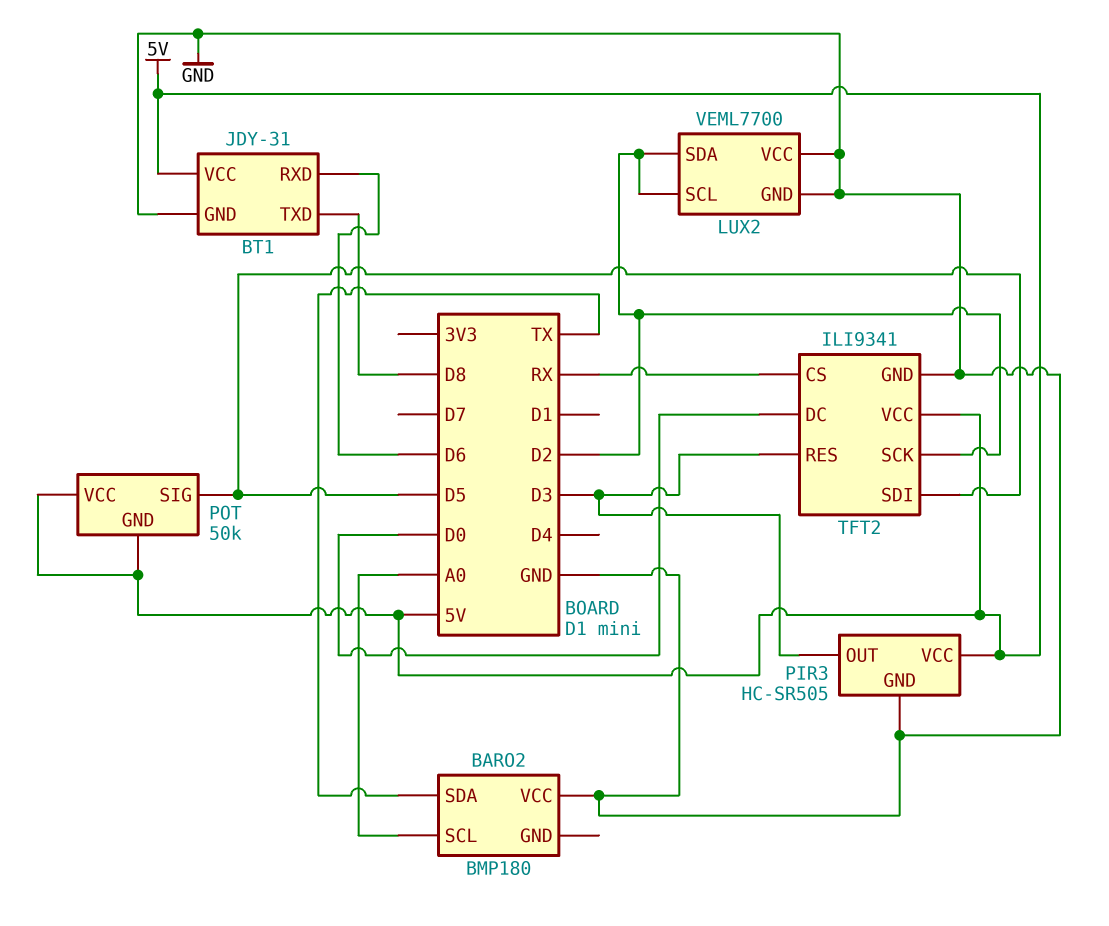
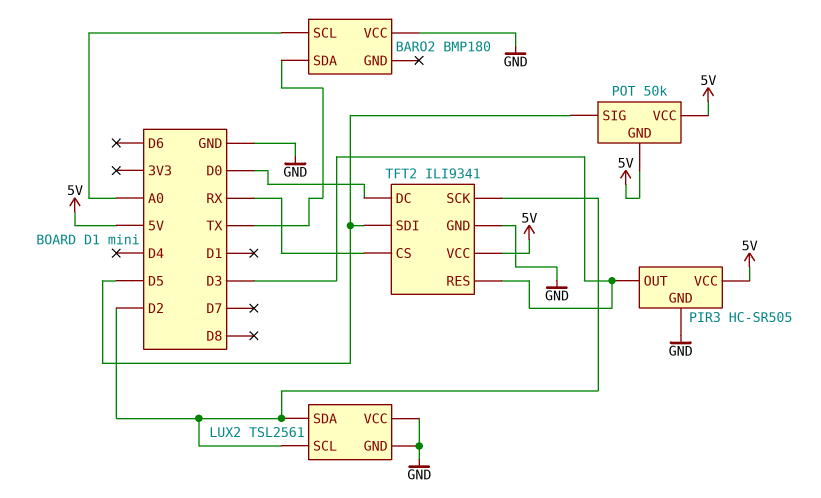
BT1: JDY-31 -> none
BT1 pin GND: GND -> none
BT1 pin RXD: D6 -> none
BT1 pin TXD: D8 -> none
BT1 pin VCC: 5V -> none
LUX2: VEML7700 -> TSL2561

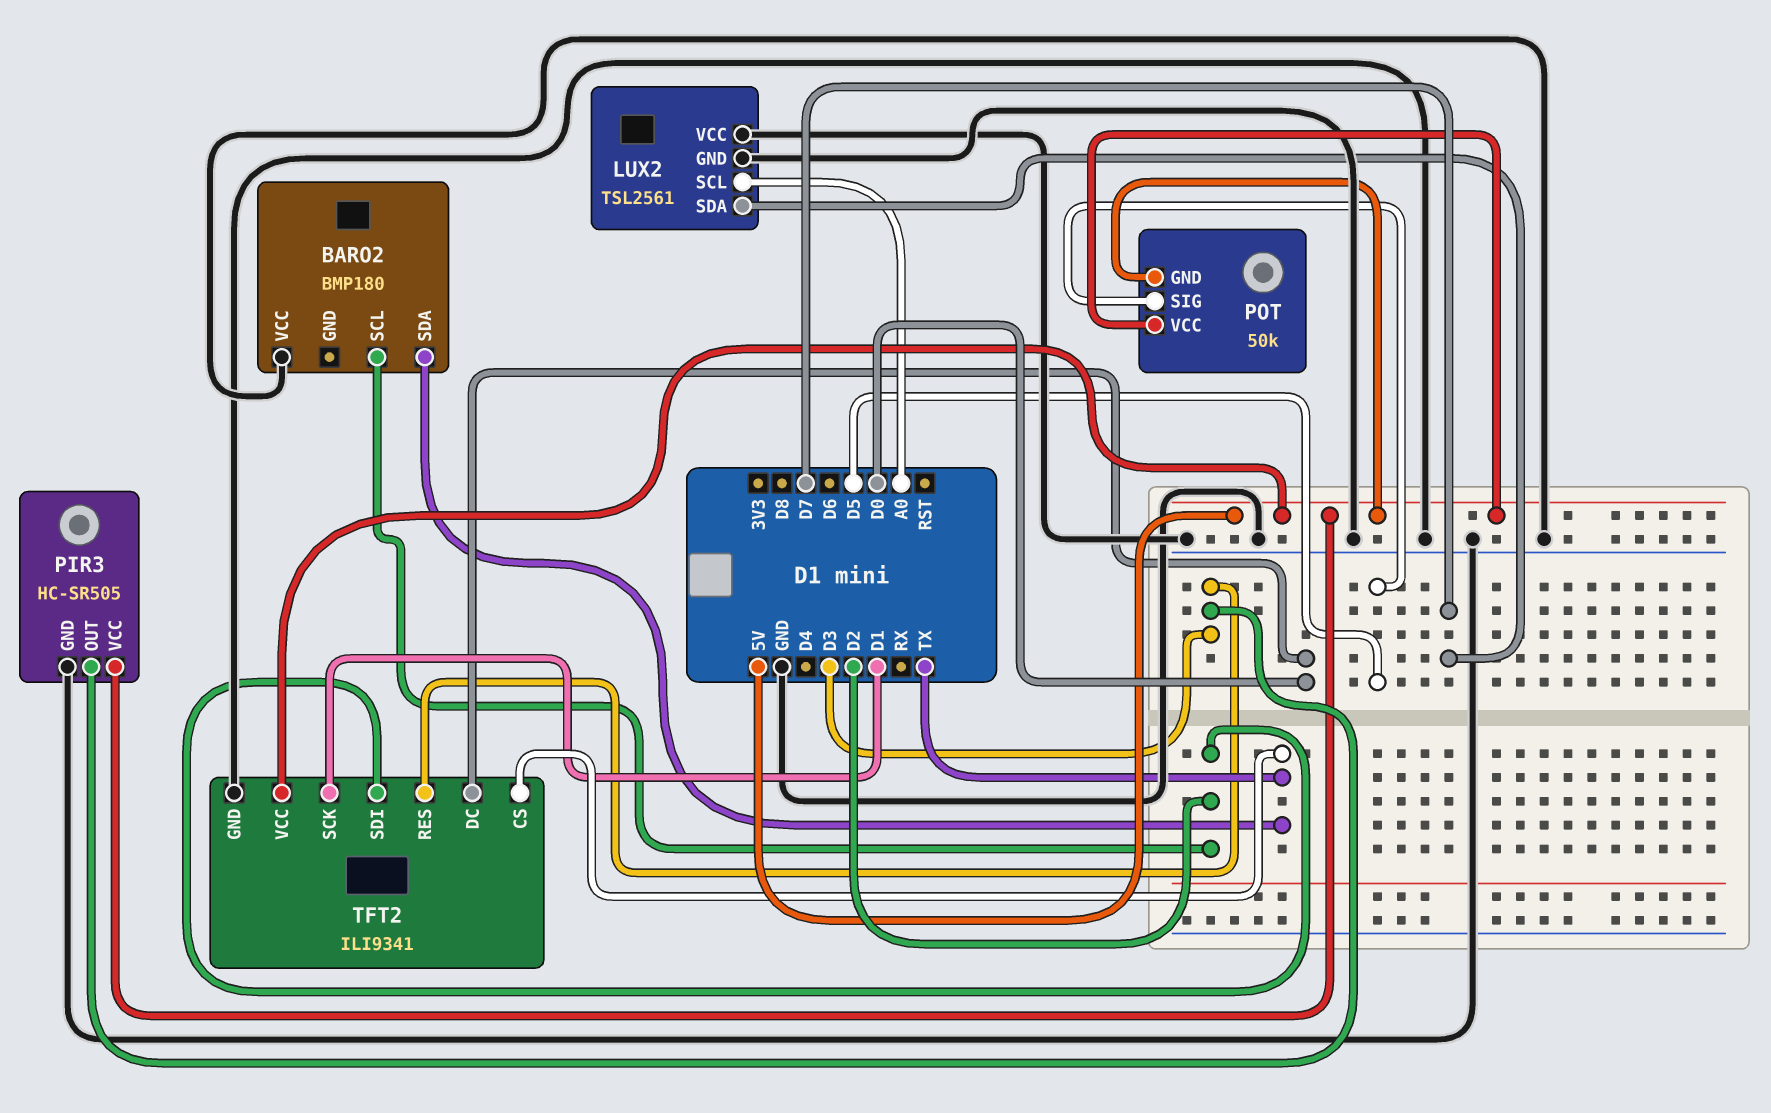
BARO2 pin SCL: A0 -> D2
LUX2 pin SCL: D2 -> A0
LUX2 pin SDA: D2 -> D7
TFT2 pin CS: RX -> TX
TFT2 pin SCK: D2 -> D1
TFT2 pin SDI: D5 -> D2

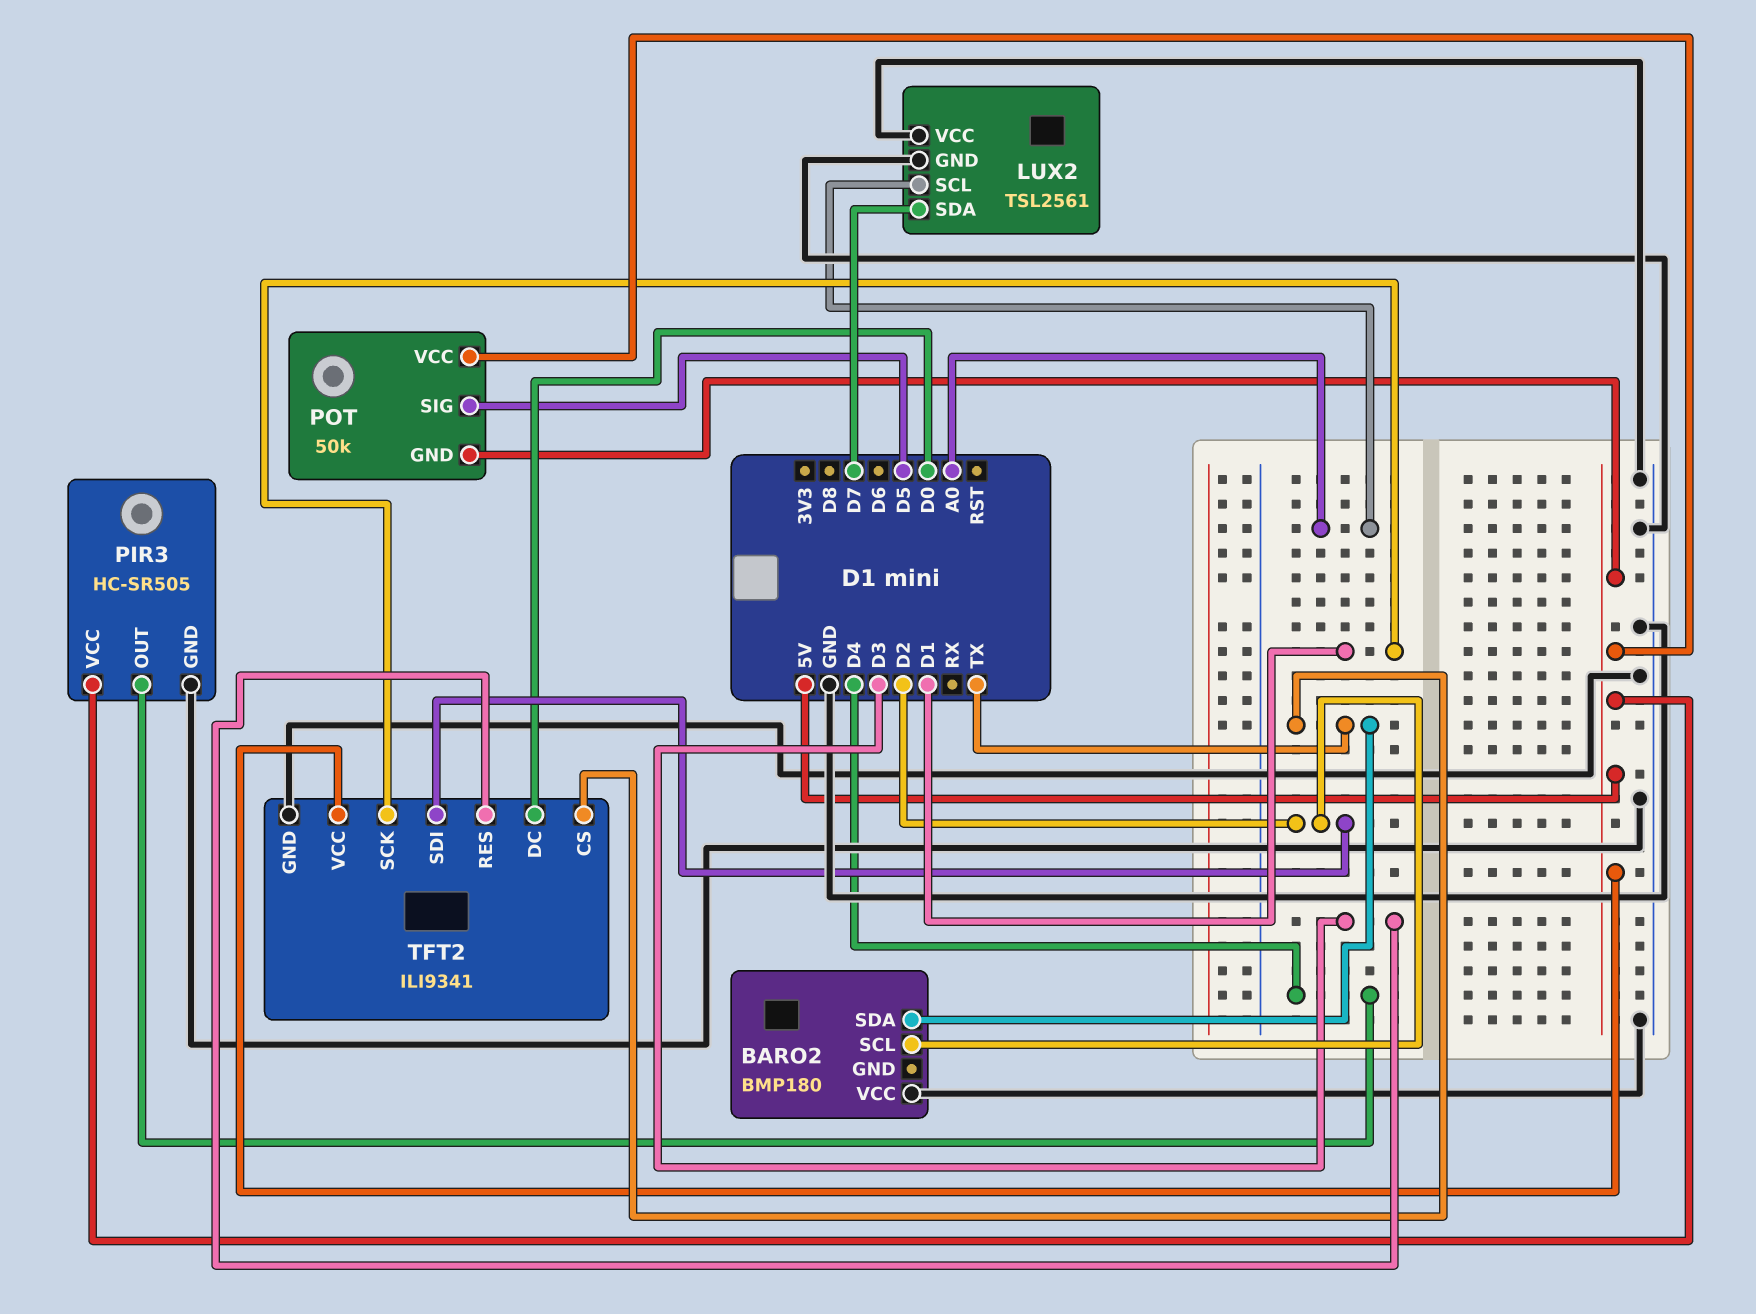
PIR3 pin OUT: D3 -> D4

